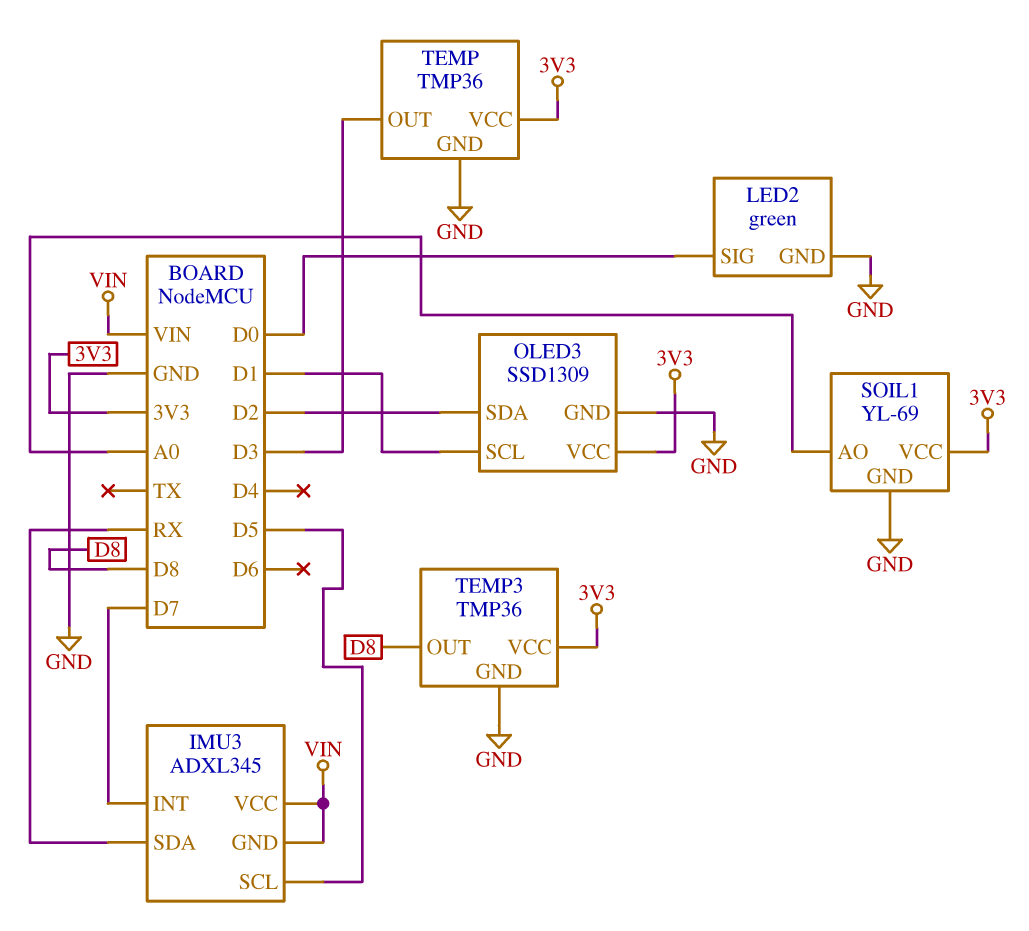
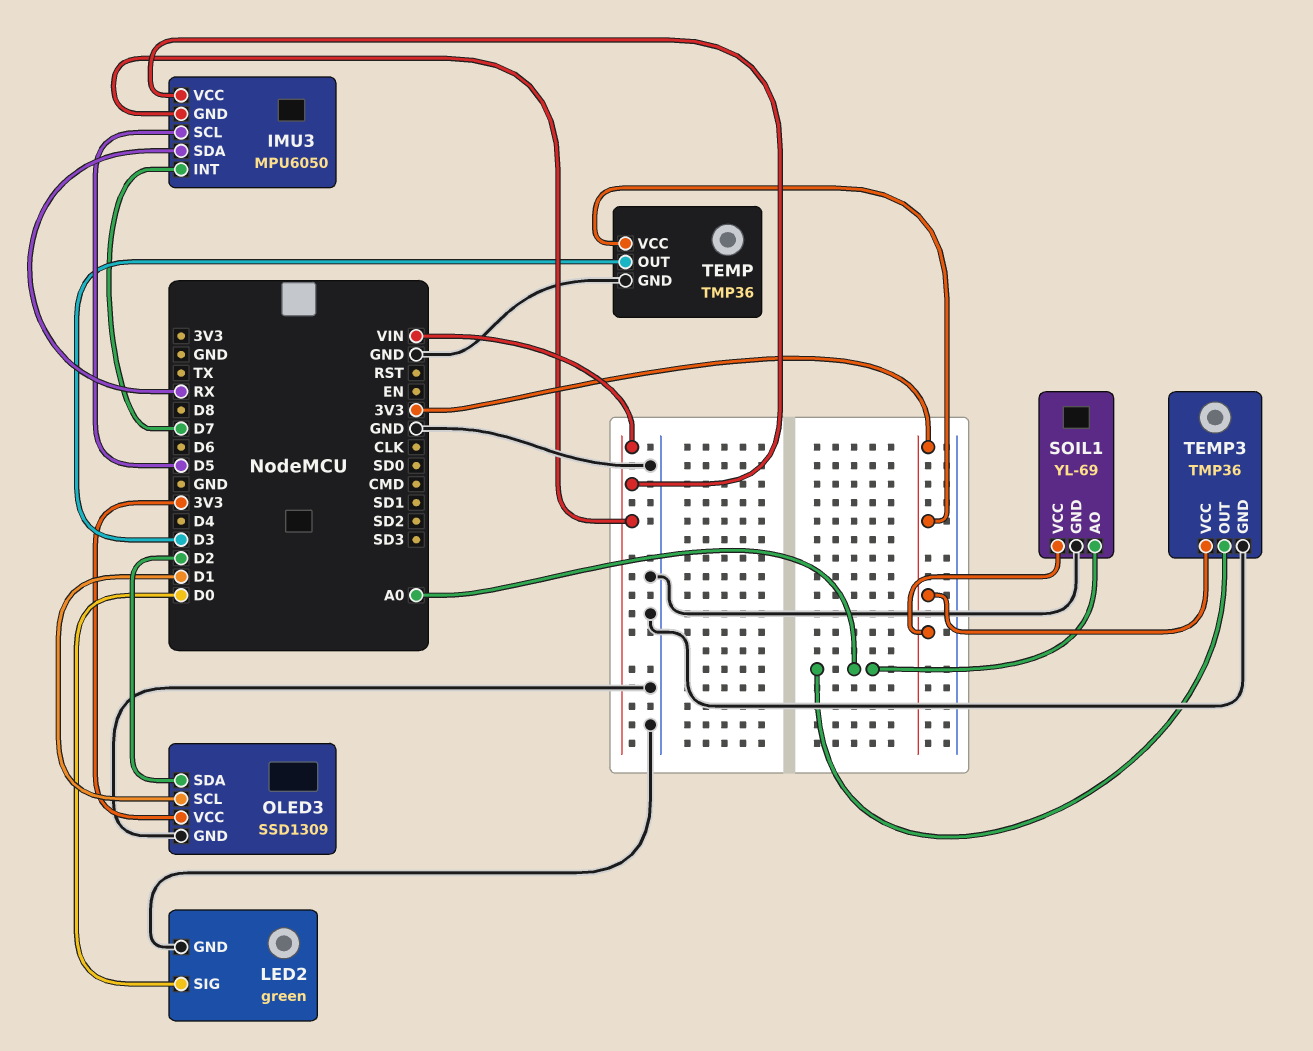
IMU3: ADXL345 -> MPU6050
TEMP3 pin OUT: D8 -> A0

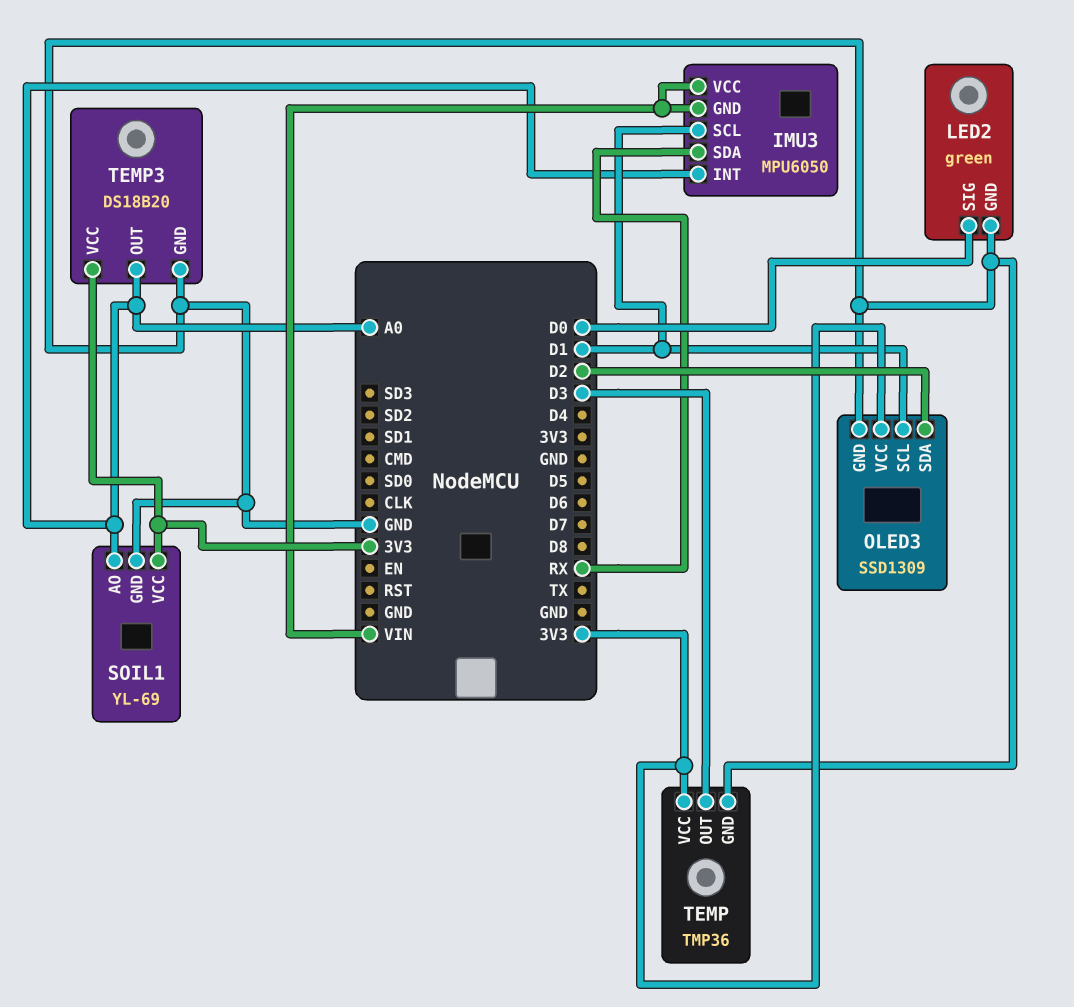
IMU3 pin INT: D7 -> A0
IMU3 pin SCL: D5 -> D1
TEMP3: TMP36 -> DS18B20

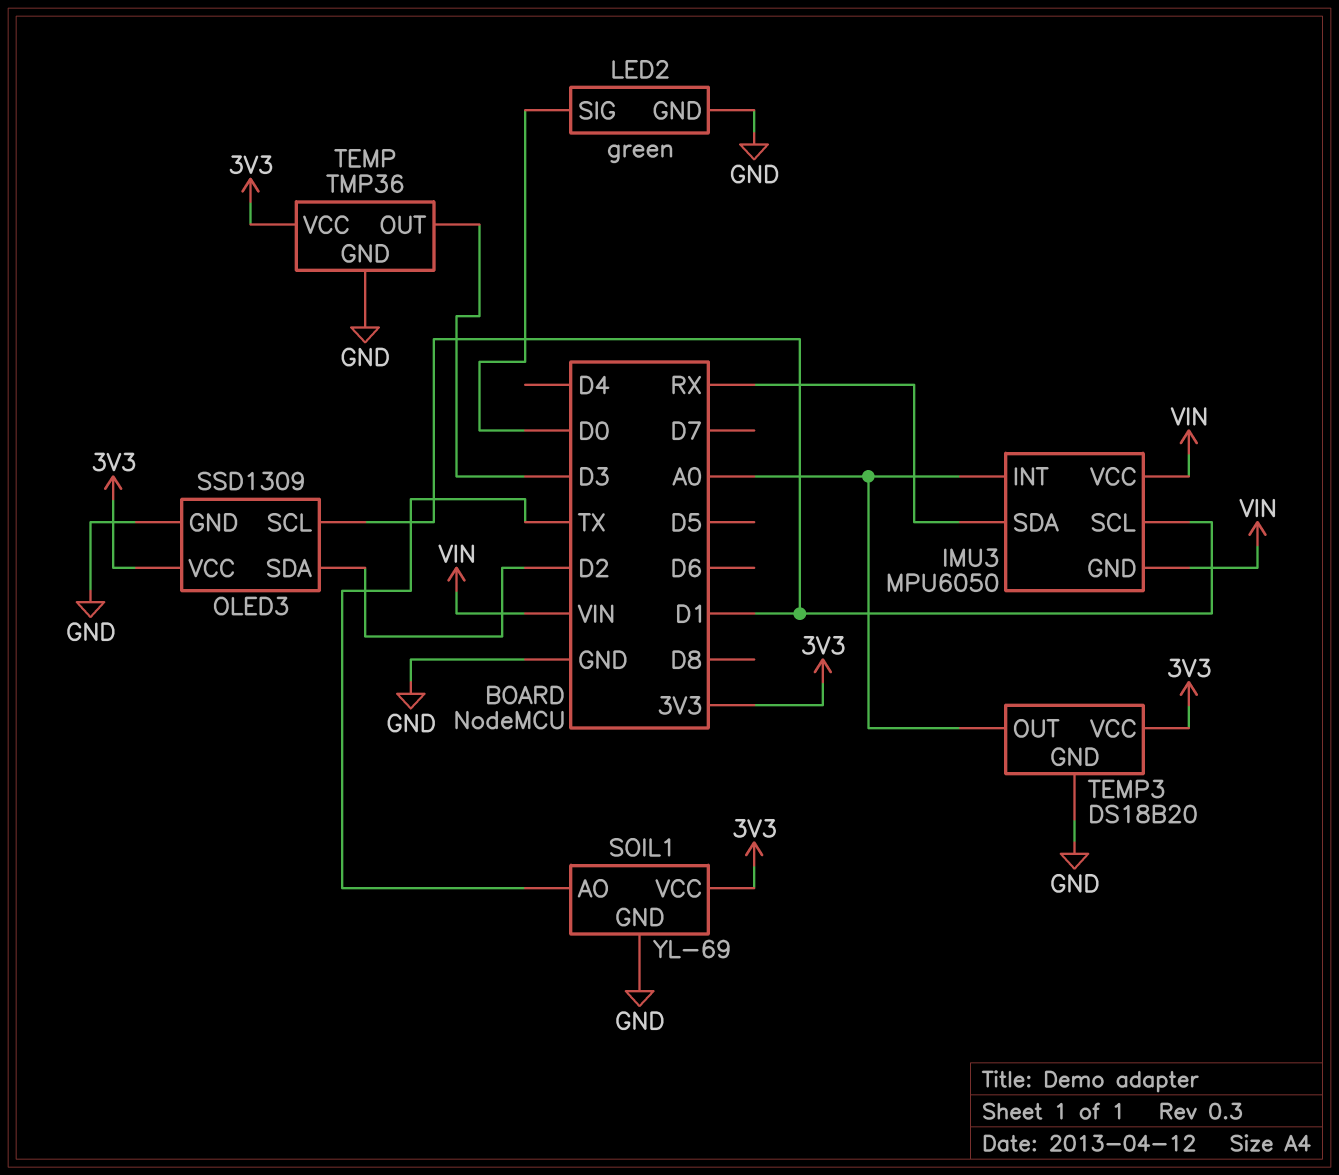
SOIL1 pin AO: A0 -> TX

